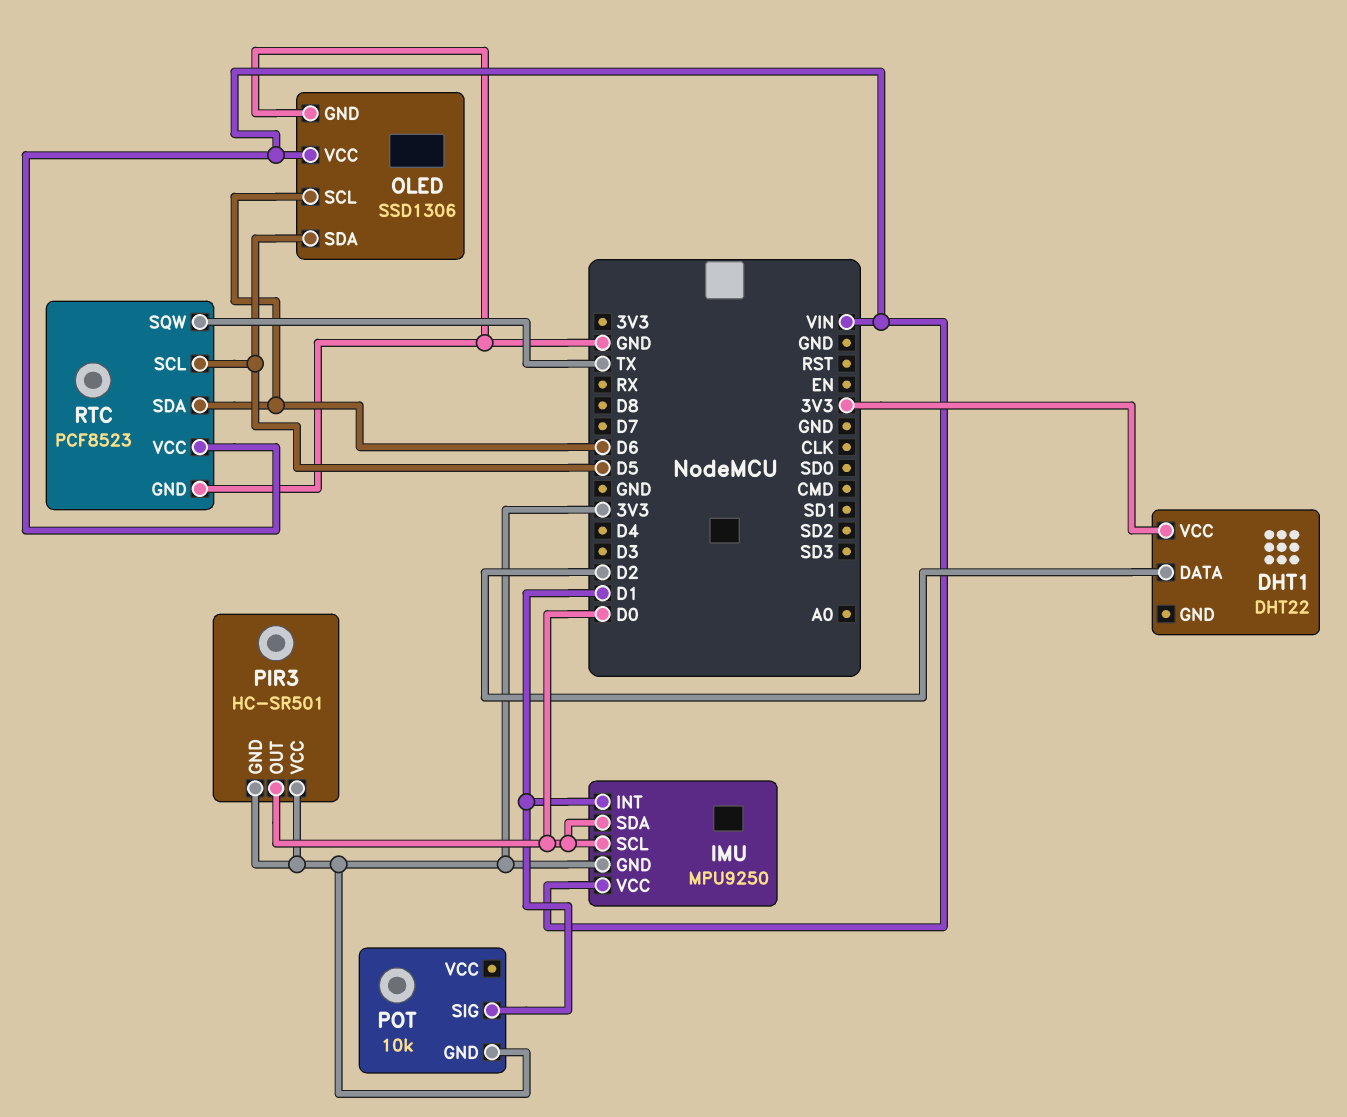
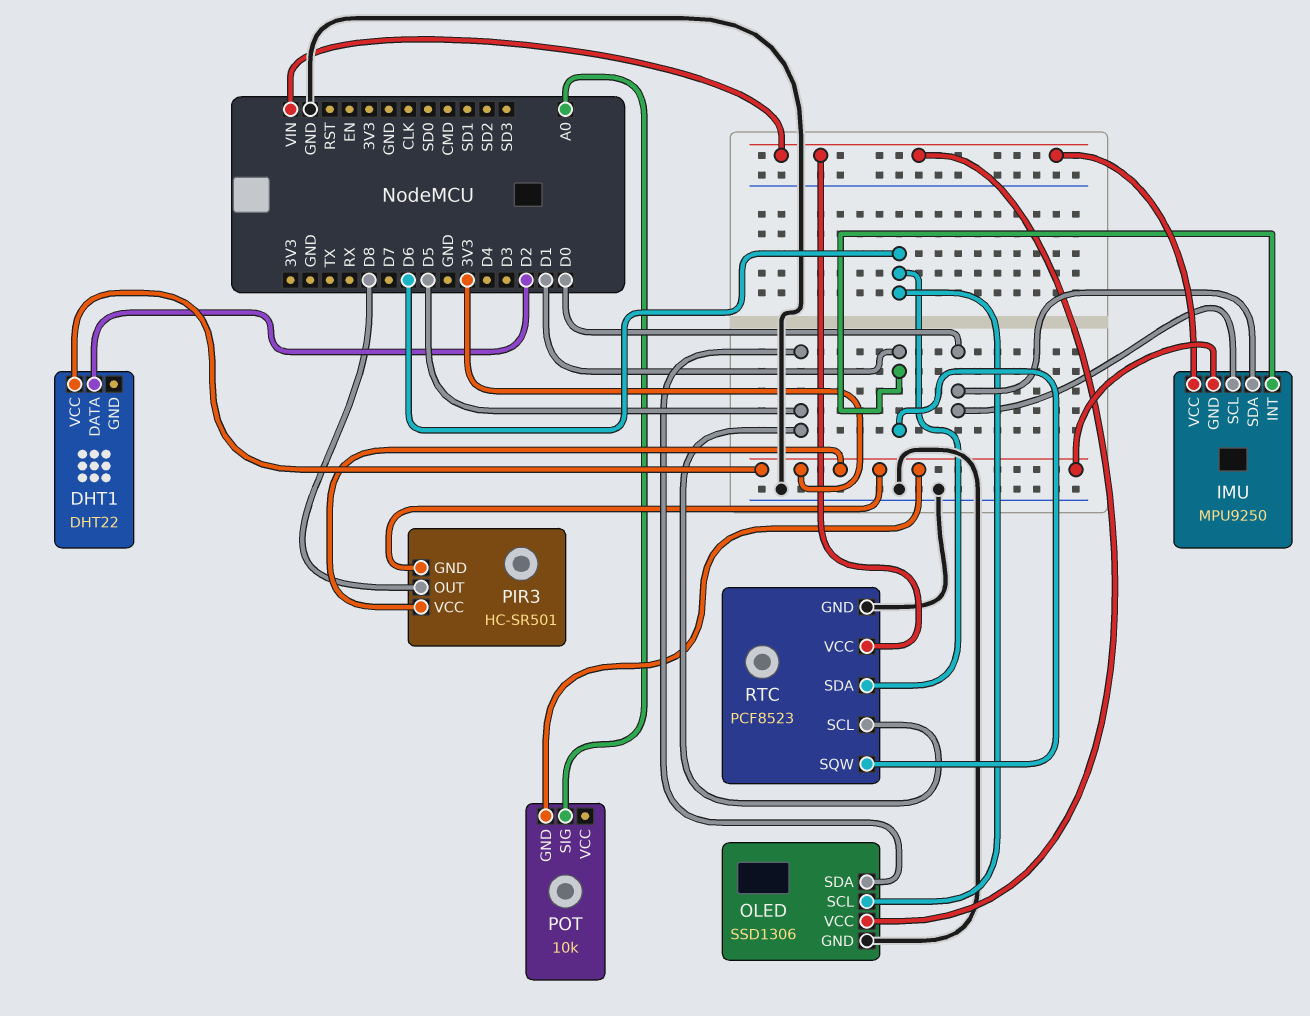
PIR3 pin OUT: D0 -> D8
POT pin SIG: D1 -> A0
RTC pin SQW: TX -> D1

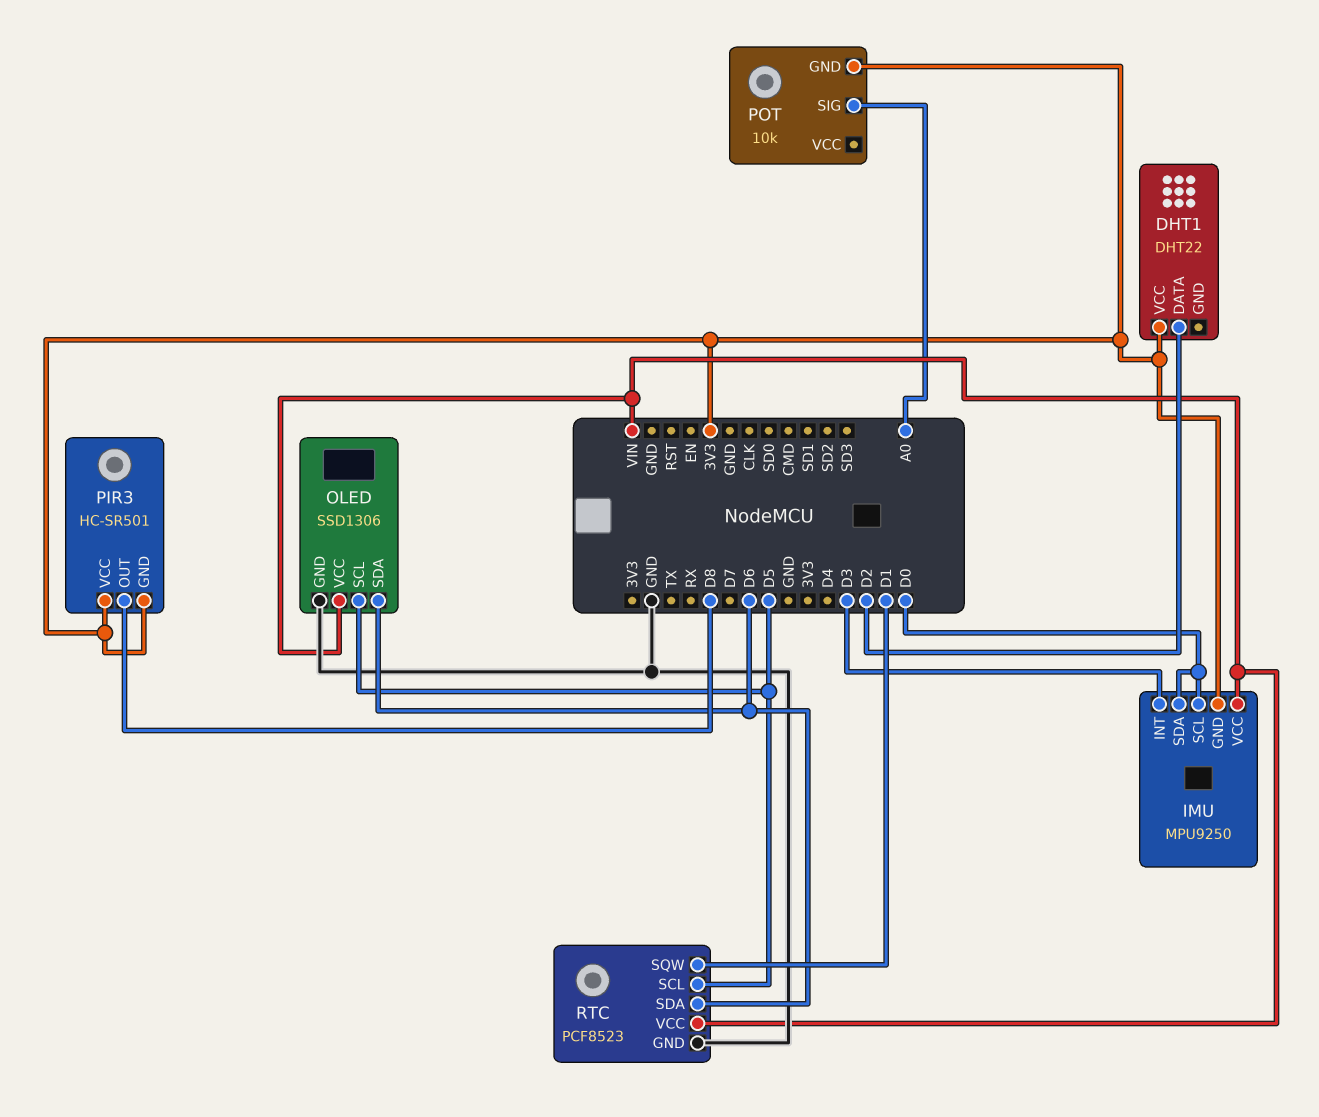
IMU pin INT: D1 -> D3
OLED pin SCL: D6 -> D5
OLED pin SDA: D5 -> D6

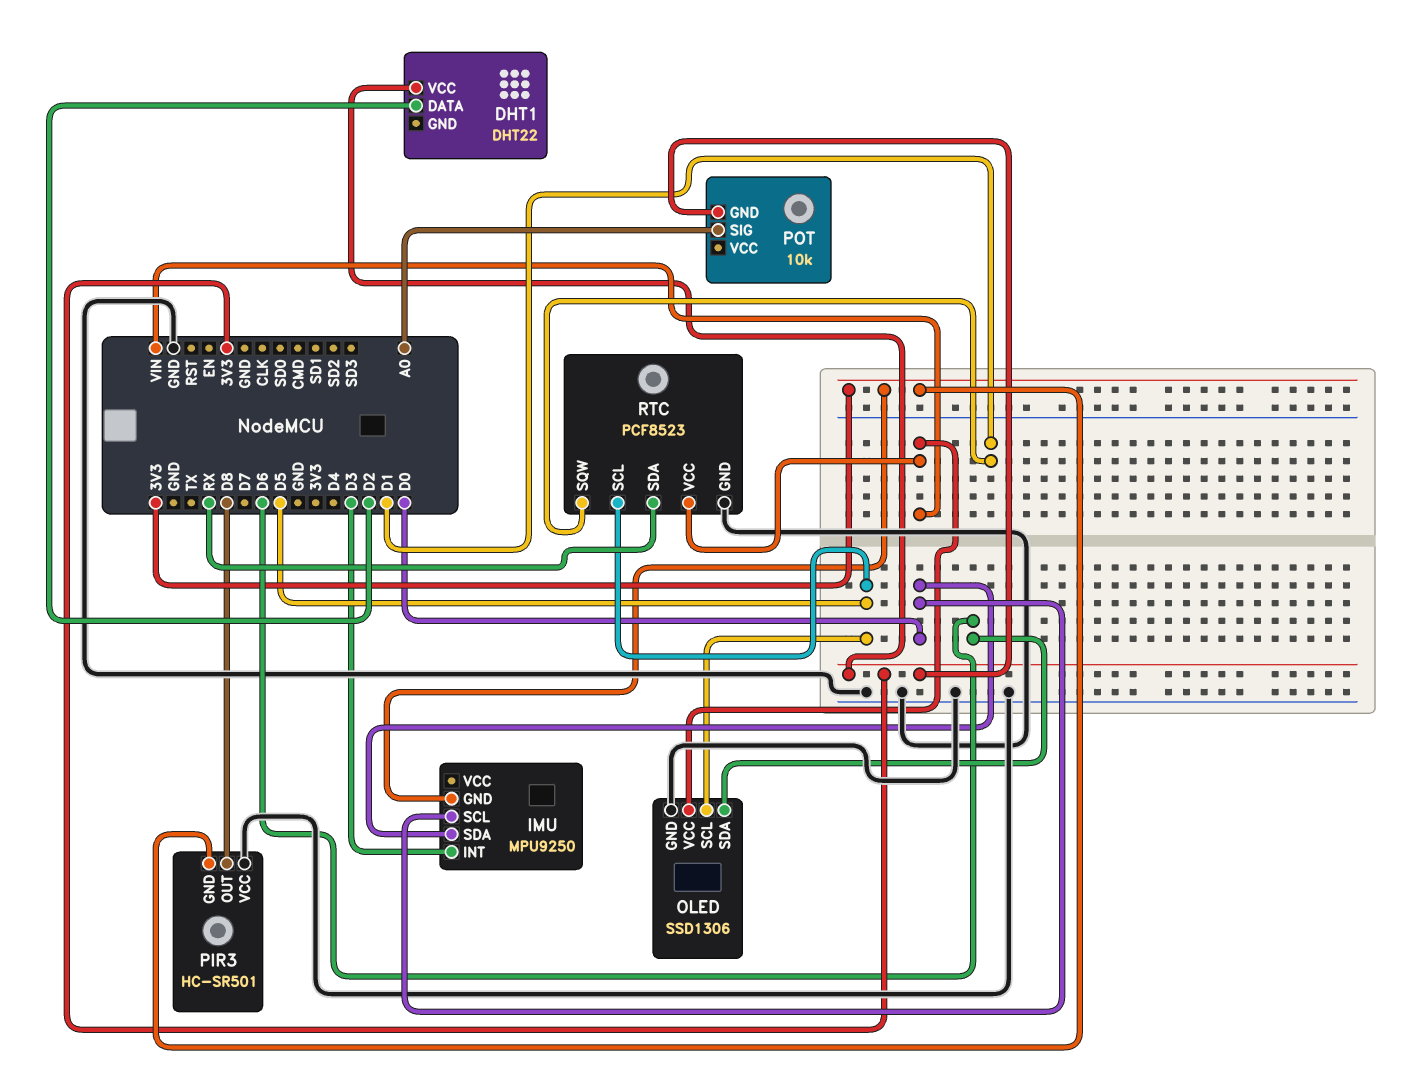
IMU pin VCC: VIN -> none
PIR3 pin VCC: 3V3 -> GND
RTC pin SDA: D6 -> RX

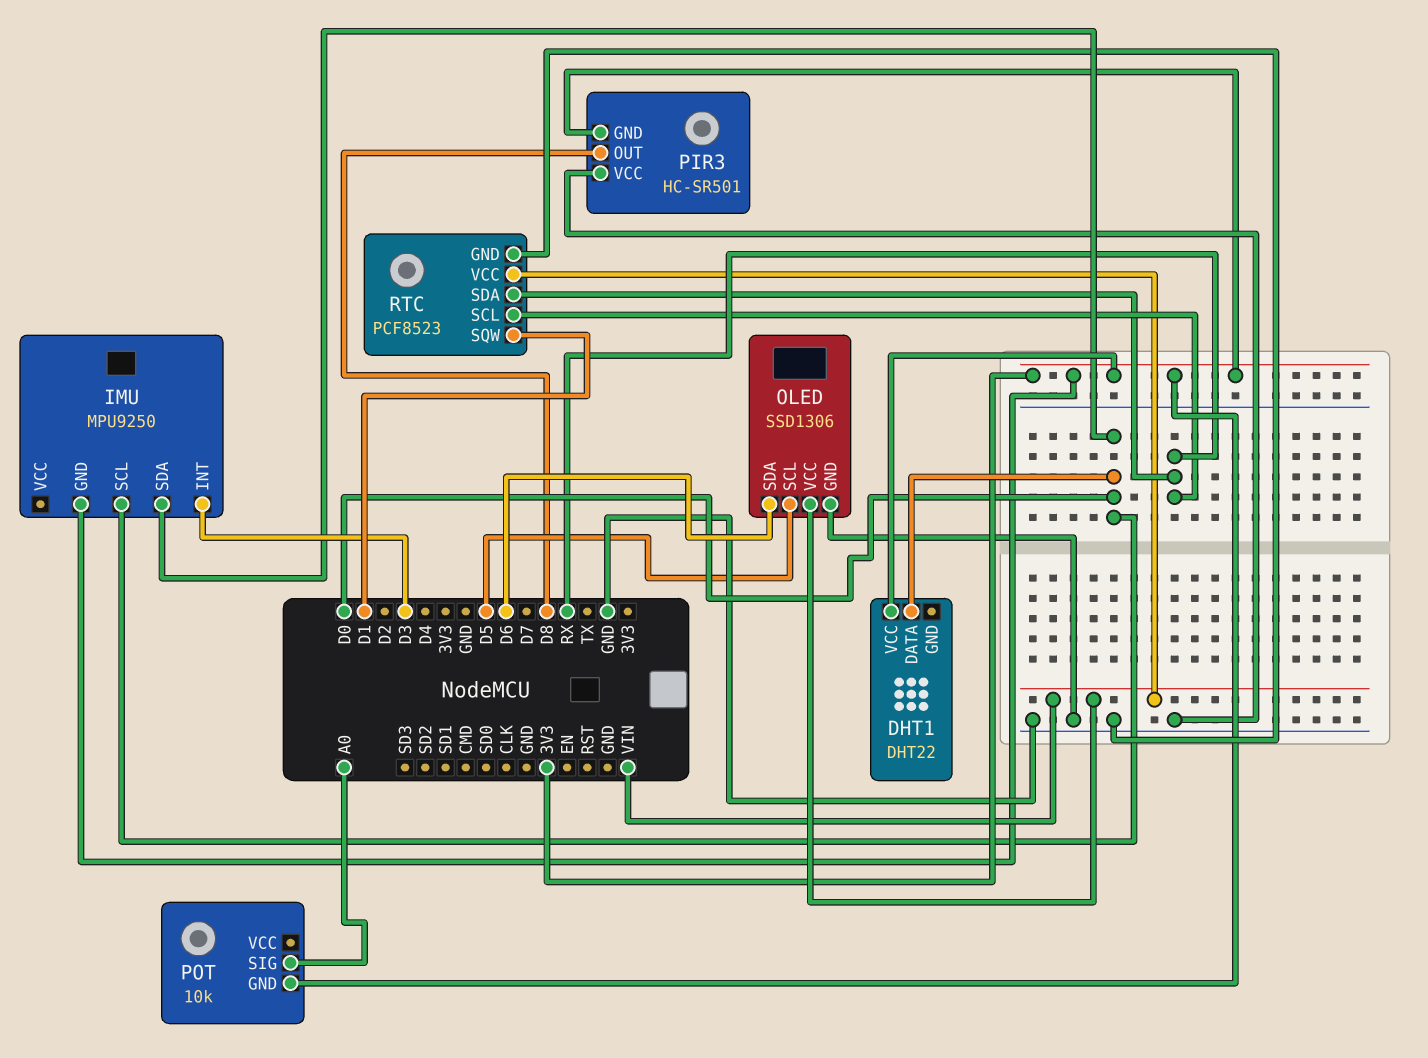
DHT1 pin DATA: D2 -> D0
RTC pin SCL: D5 -> RX

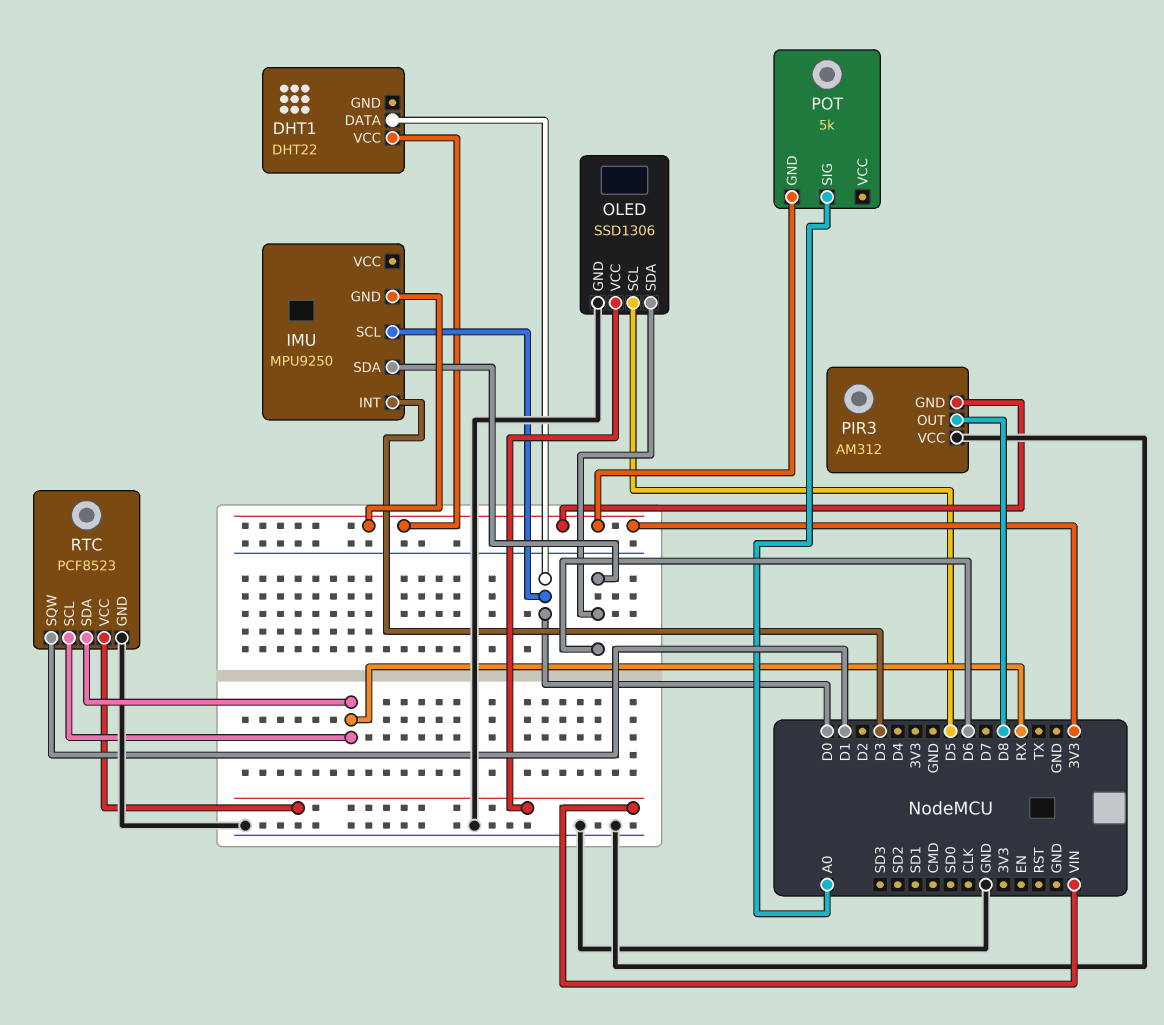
IMU pin SDA: D0 -> D6
PIR3: HC-SR501 -> AM312
POT: 10k -> 5k

